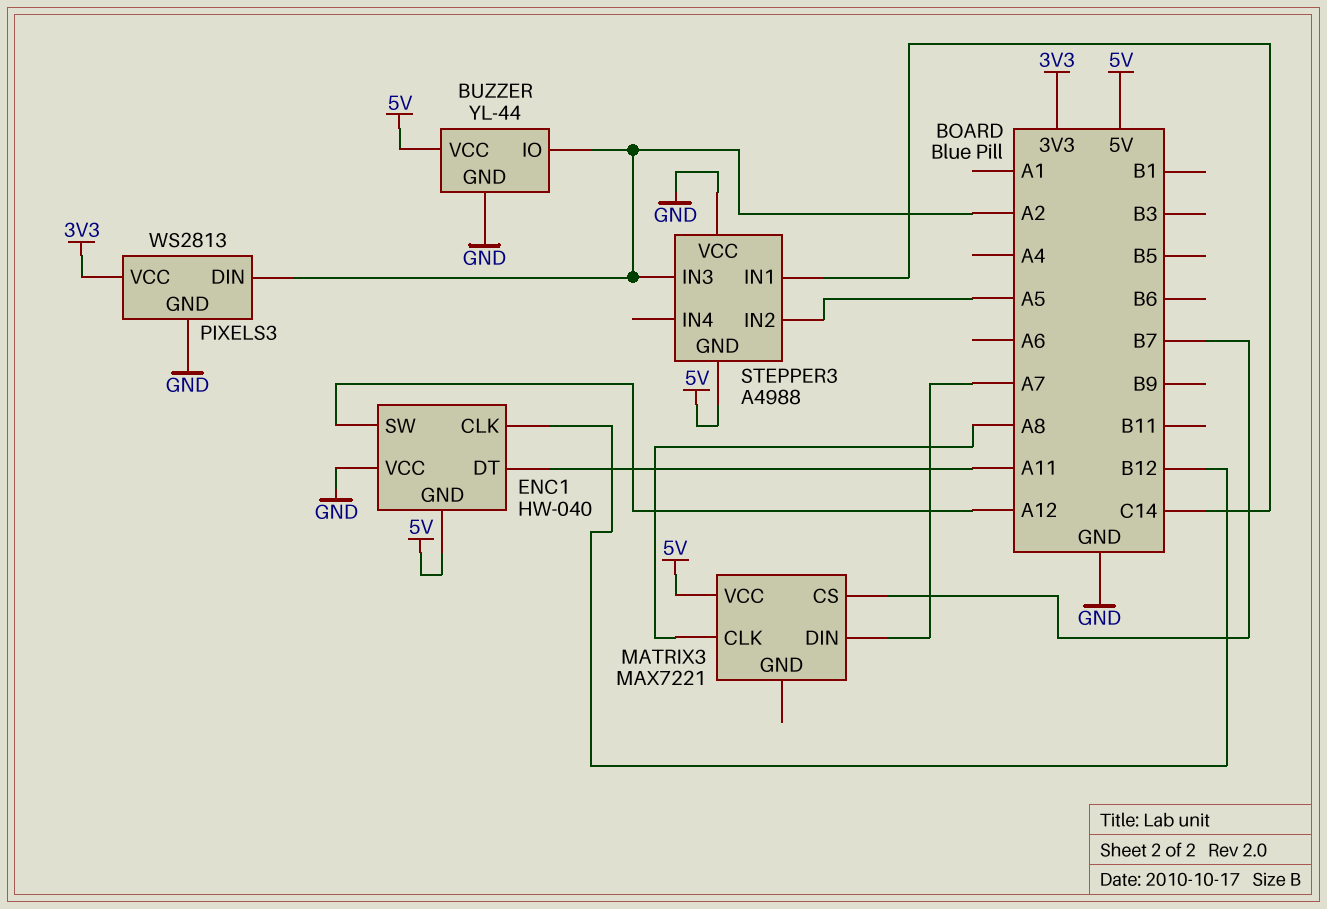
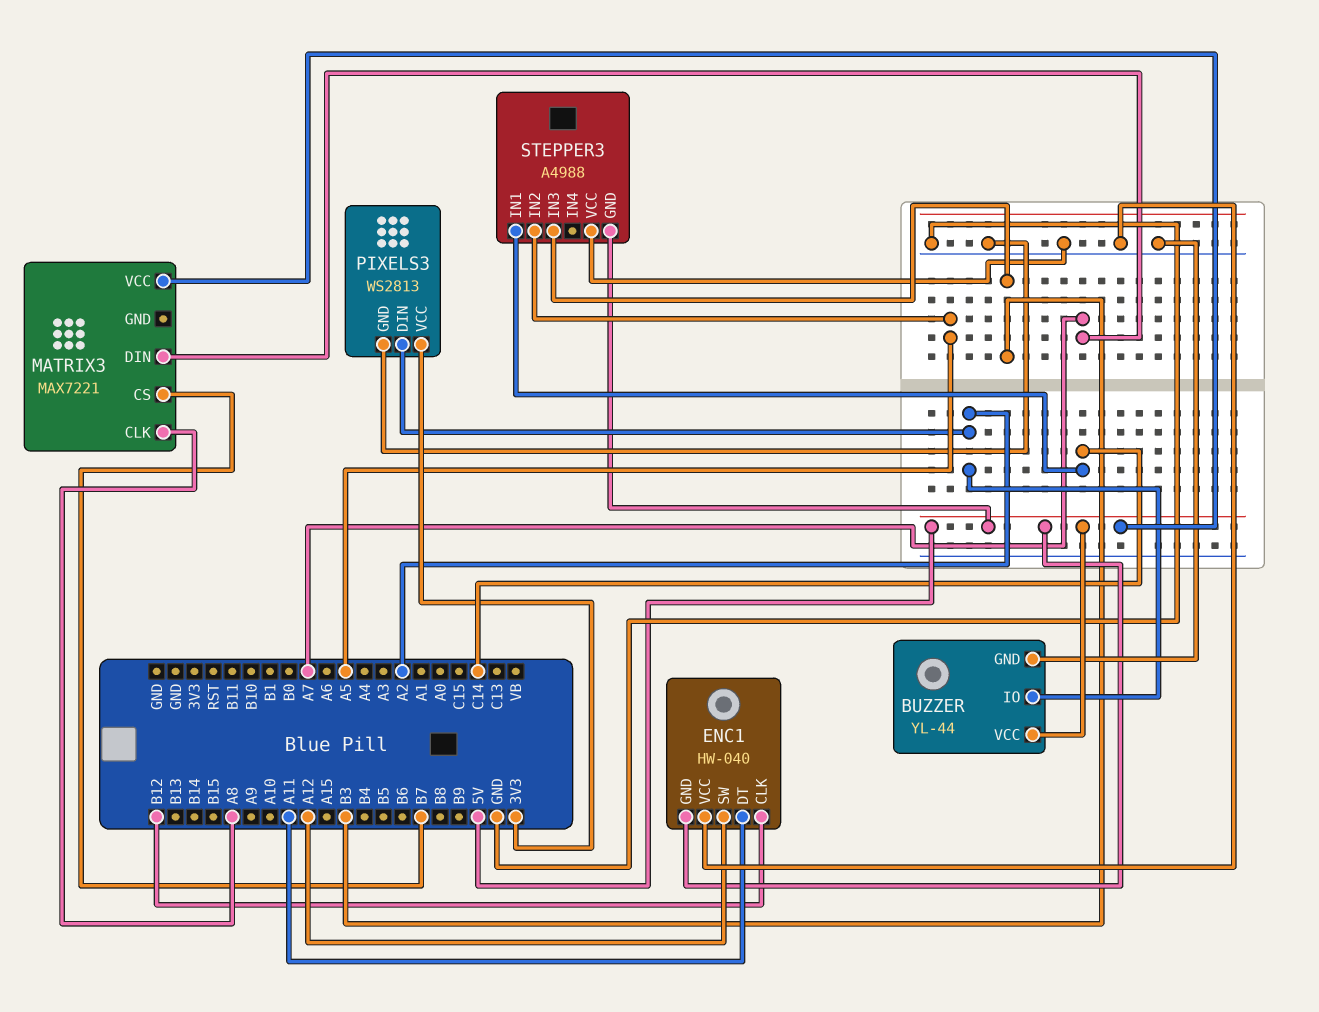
STEPPER3 pin IN3: A2 -> B3

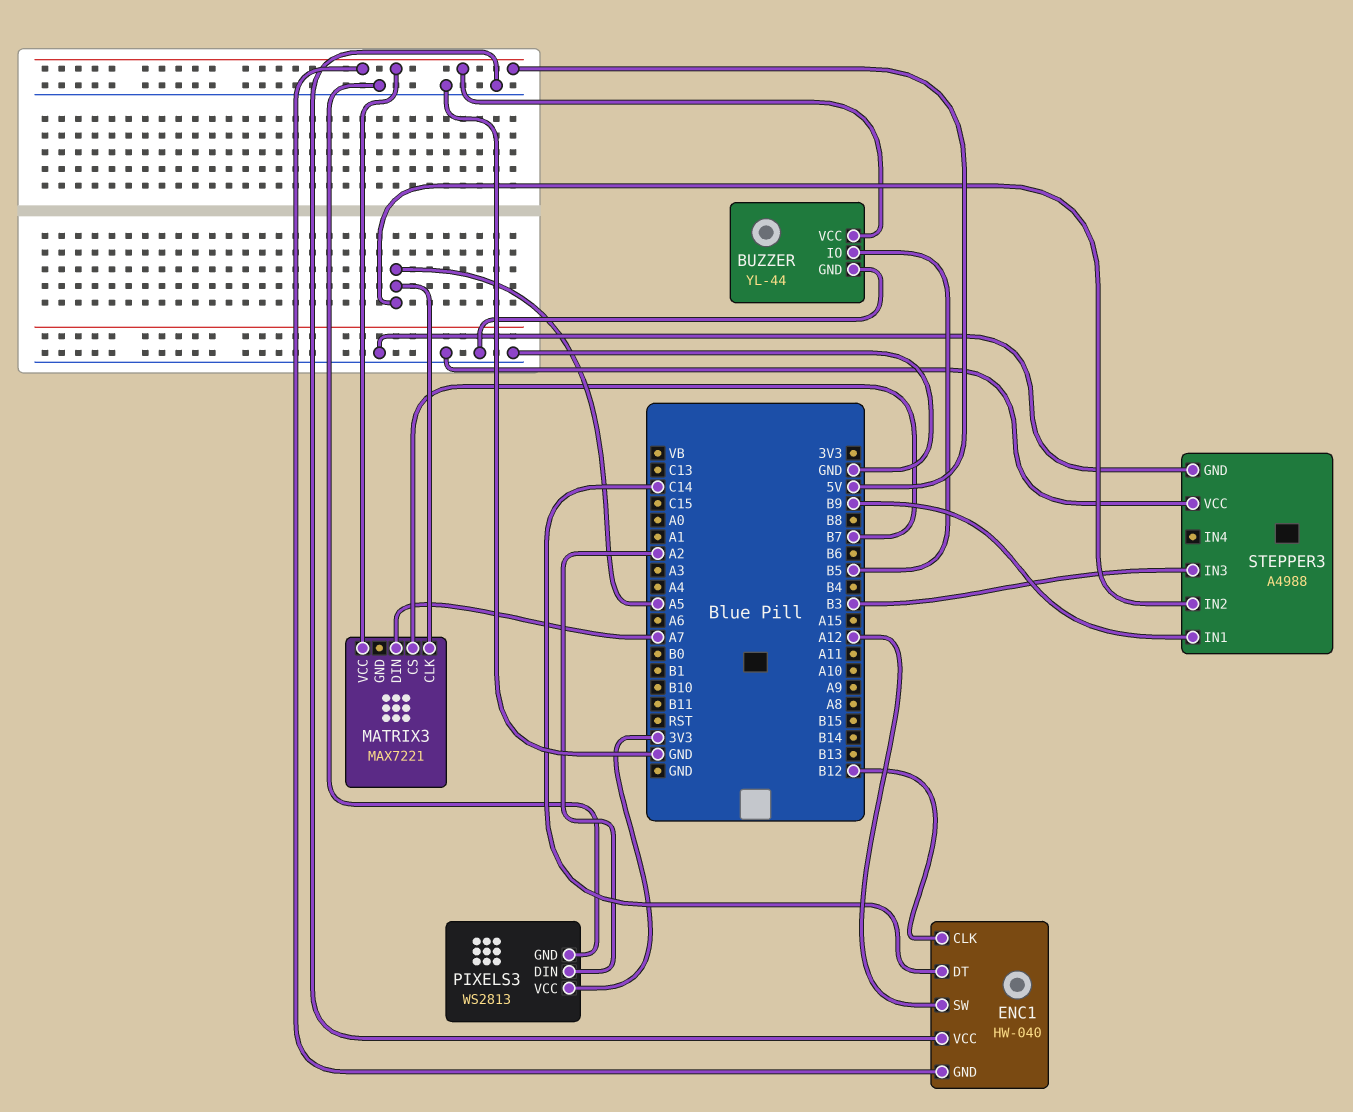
BUZZER pin IO: A2 -> B5
ENC1 pin DT: A11 -> C14
MATRIX3 pin CLK: A8 -> A5
STEPPER3 pin GND: 5V -> GND
STEPPER3 pin IN1: C14 -> B9

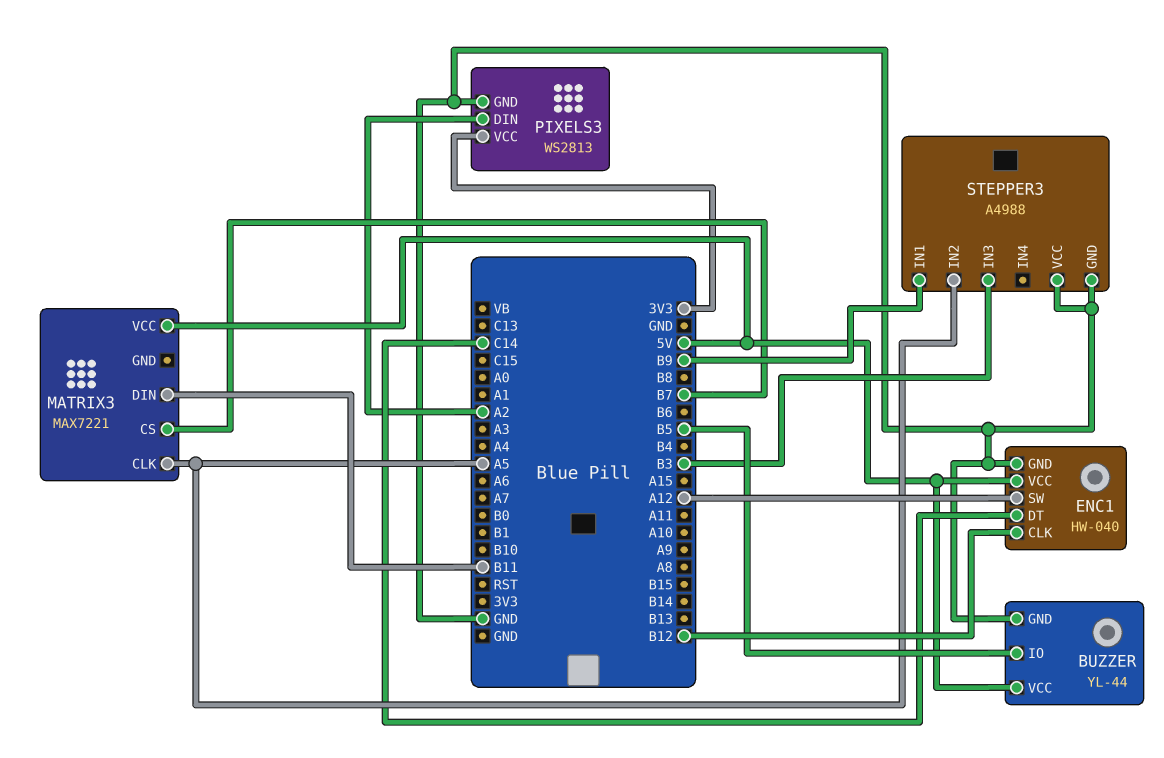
ENC1 pin GND: 5V -> GND
ENC1 pin VCC: GND -> 5V
MATRIX3 pin DIN: A7 -> B11

